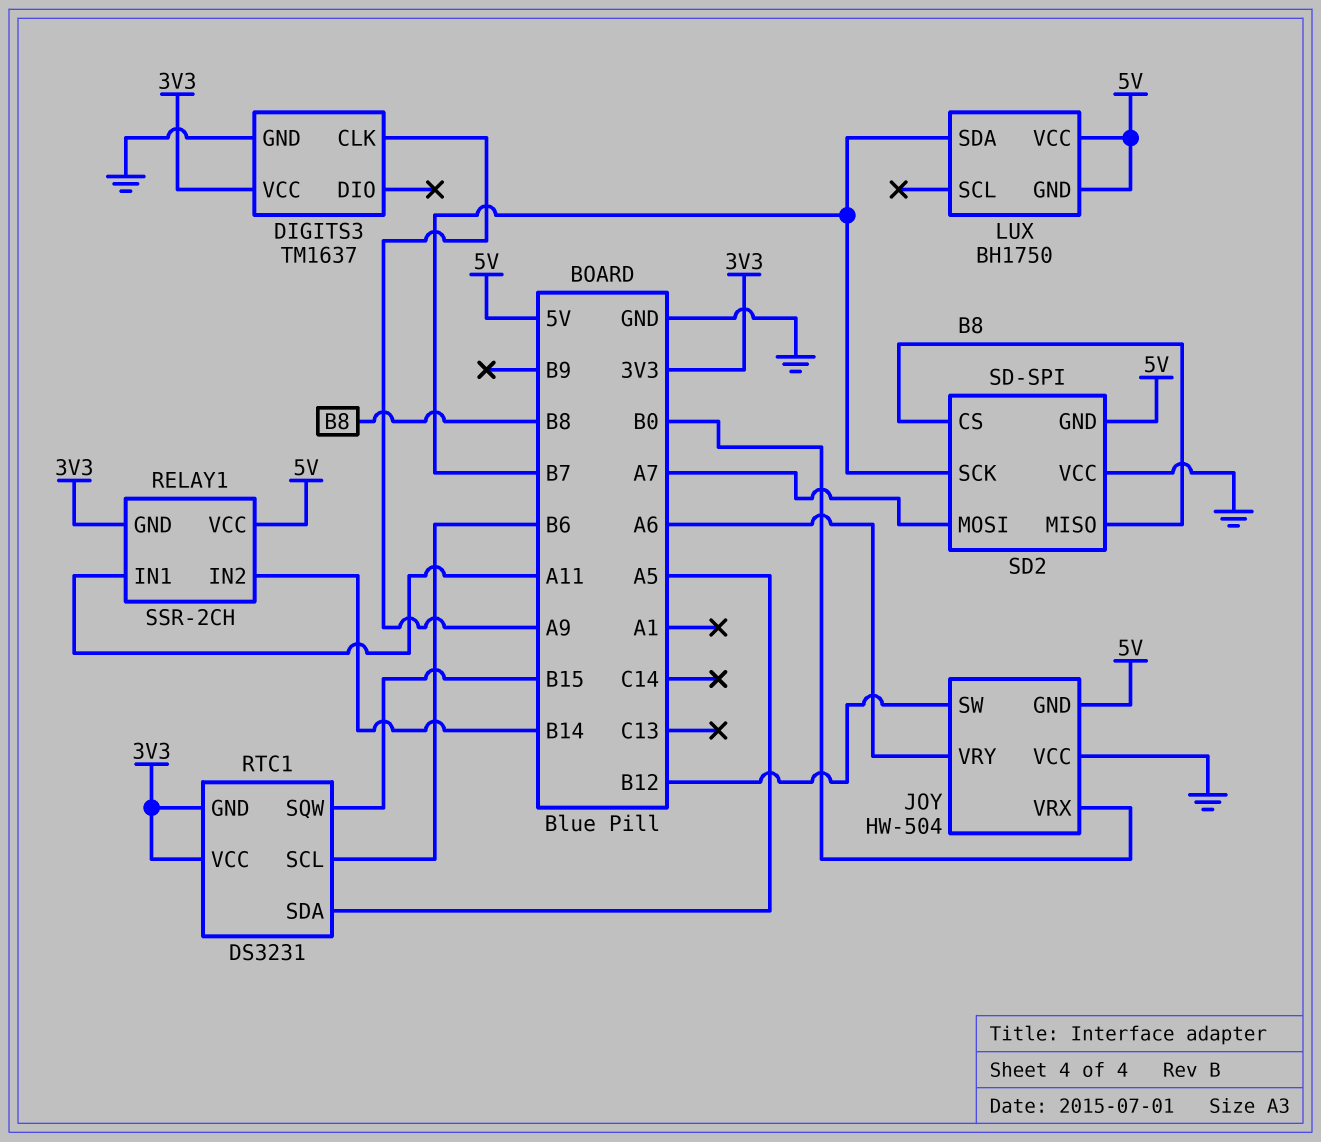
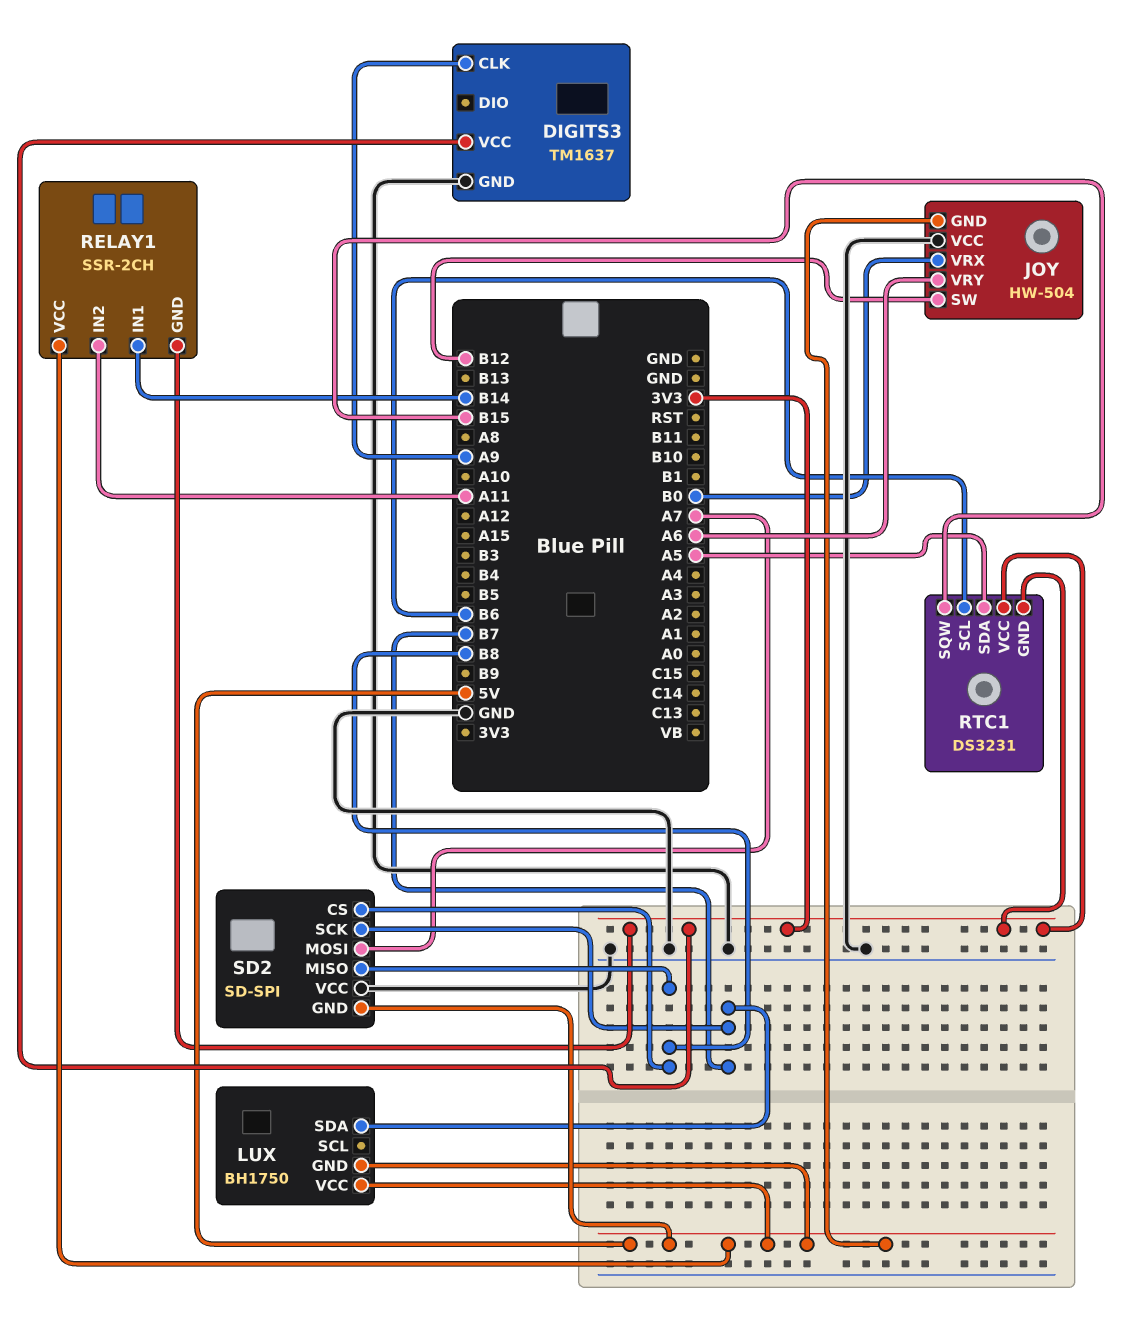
RELAY1 pin IN1: A11 -> B14
RELAY1 pin IN2: B14 -> A11

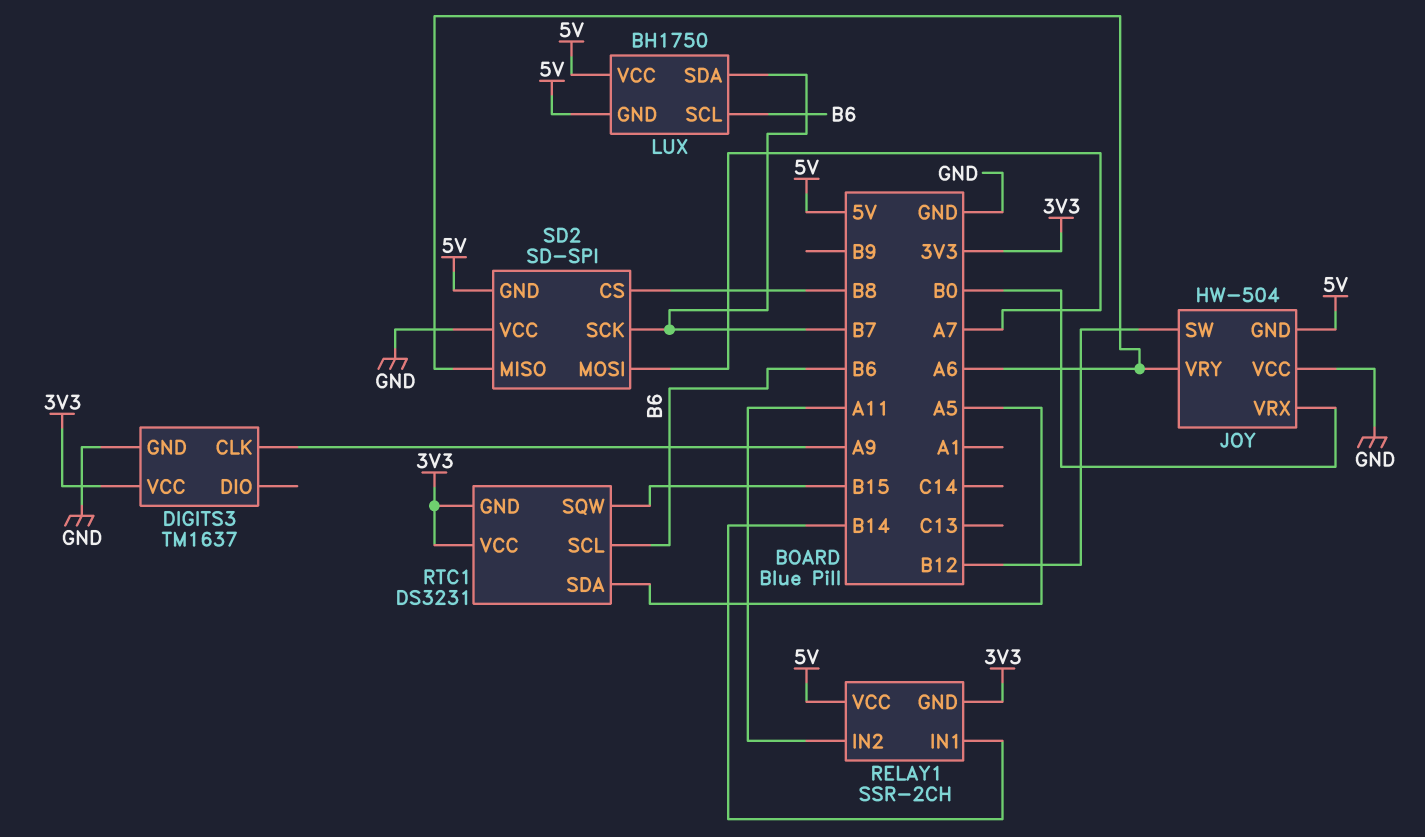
LUX pin SCL: none -> B6
SD2 pin MISO: B8 -> A6

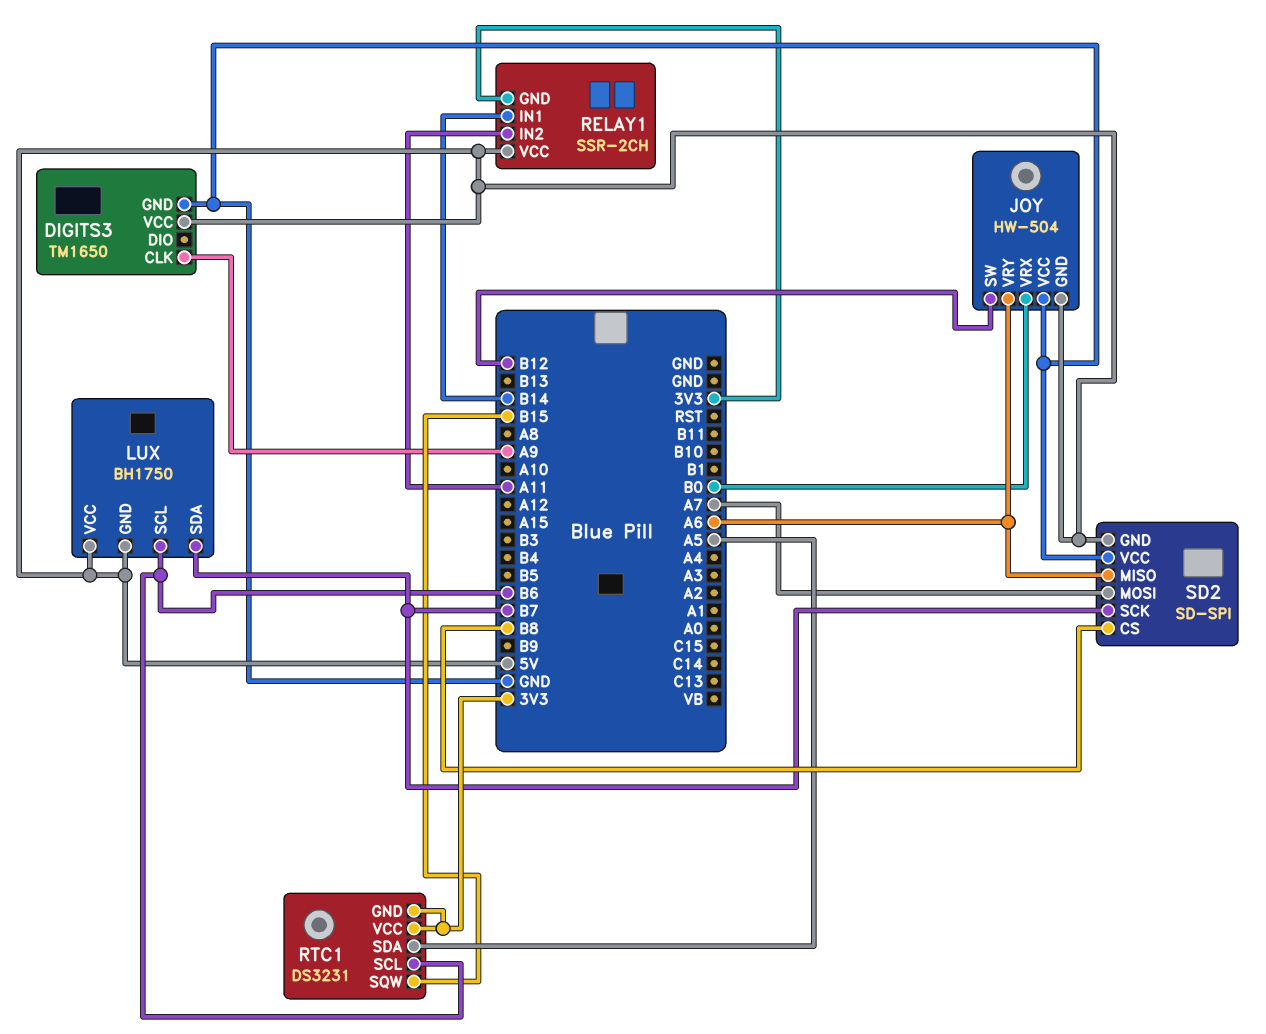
DIGITS3: TM1637 -> TM1650
DIGITS3 pin VCC: 3V3 -> 5V

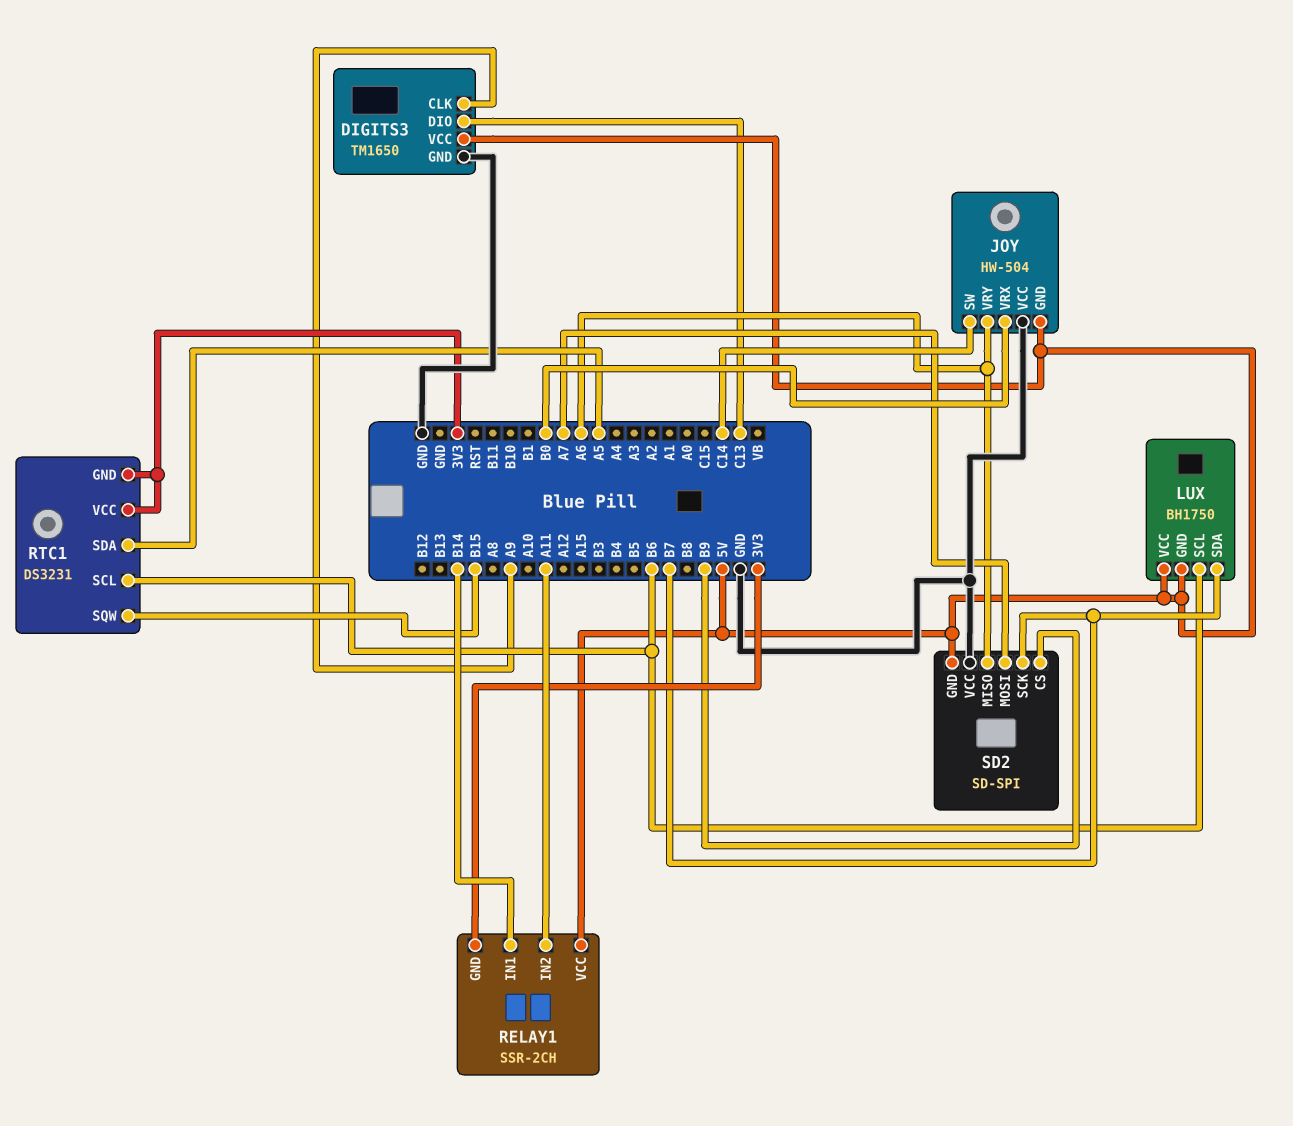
DIGITS3 pin DIO: none -> C13
JOY pin SW: B12 -> C14
SD2 pin CS: B8 -> B9

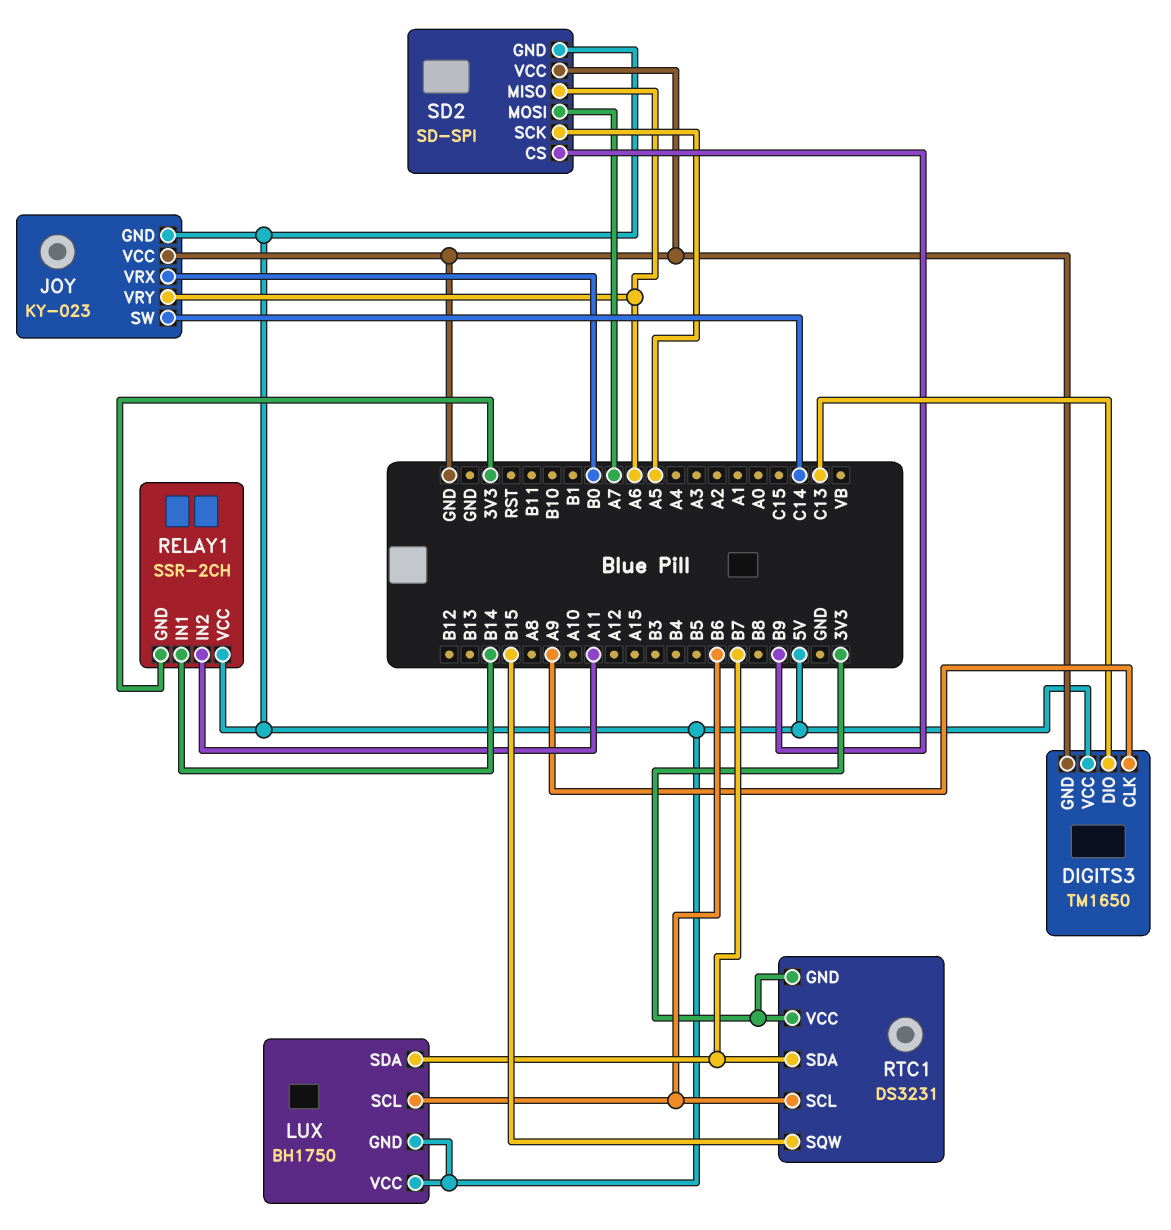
JOY: HW-504 -> KY-023
RTC1 pin SDA: A5 -> B7
SD2 pin SCK: B7 -> A5

